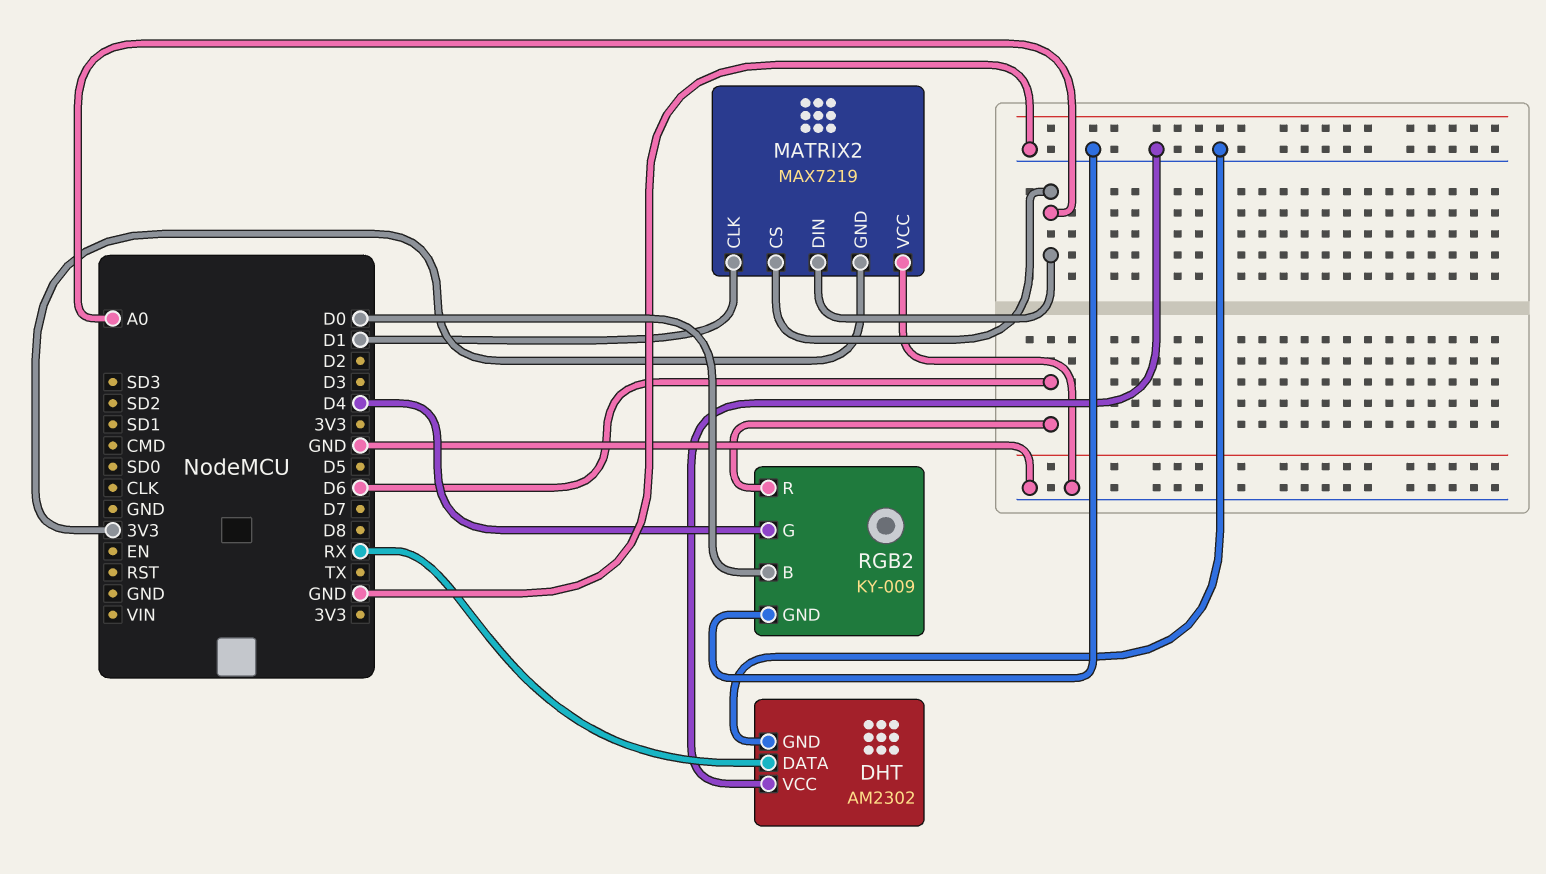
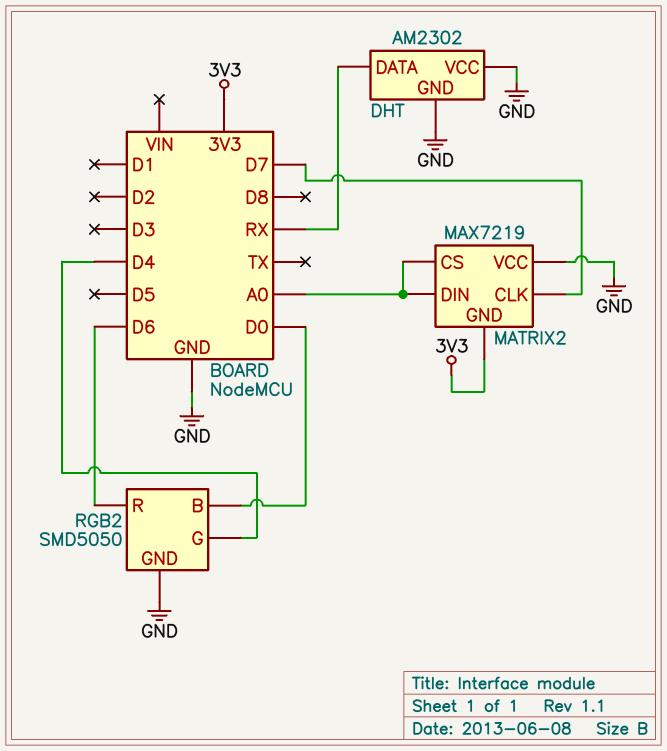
MATRIX2 pin CLK: D1 -> D7
RGB2: KY-009 -> SMD5050

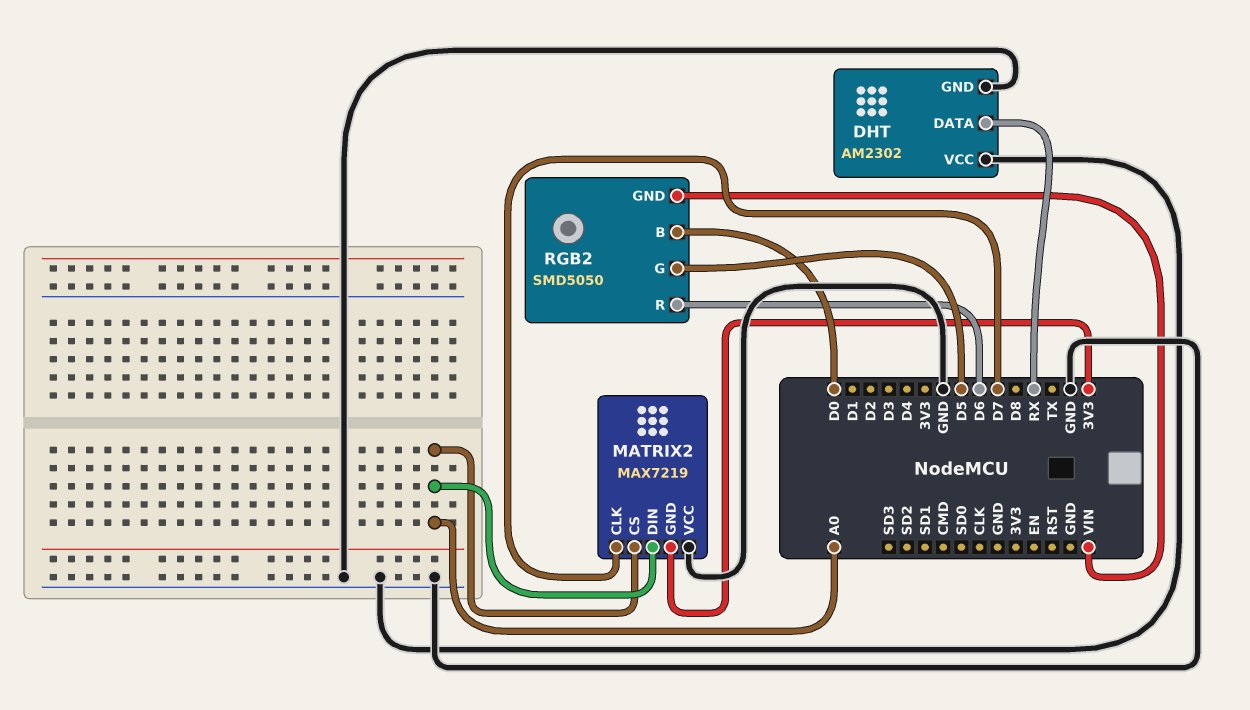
RGB2 pin G: D4 -> D5
RGB2 pin GND: GND -> VIN

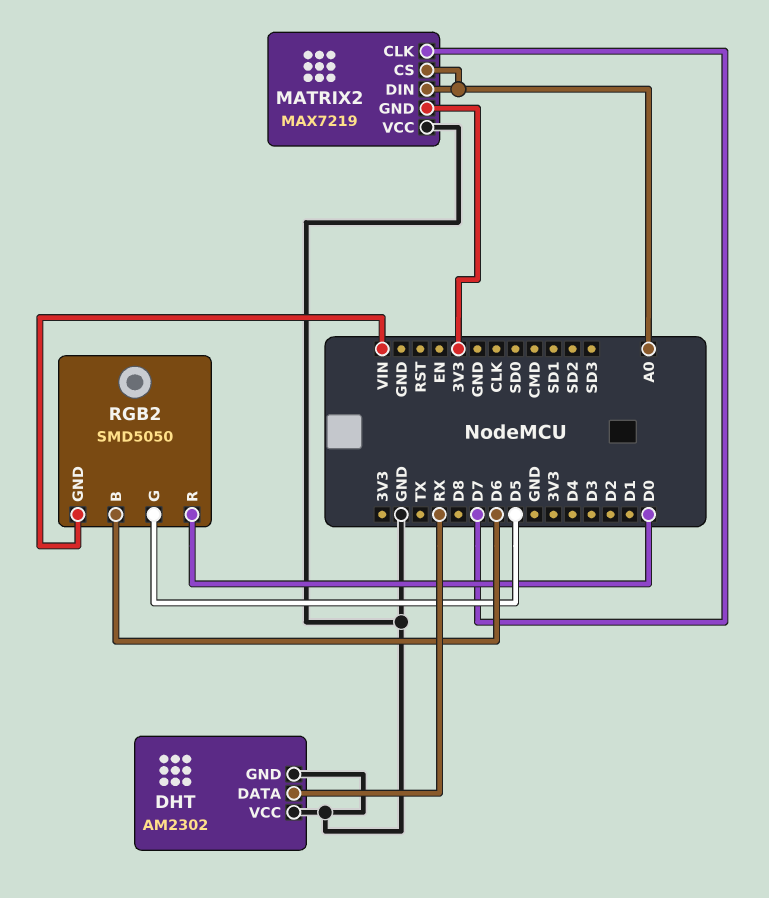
RGB2 pin B: D0 -> D6
RGB2 pin R: D6 -> D0

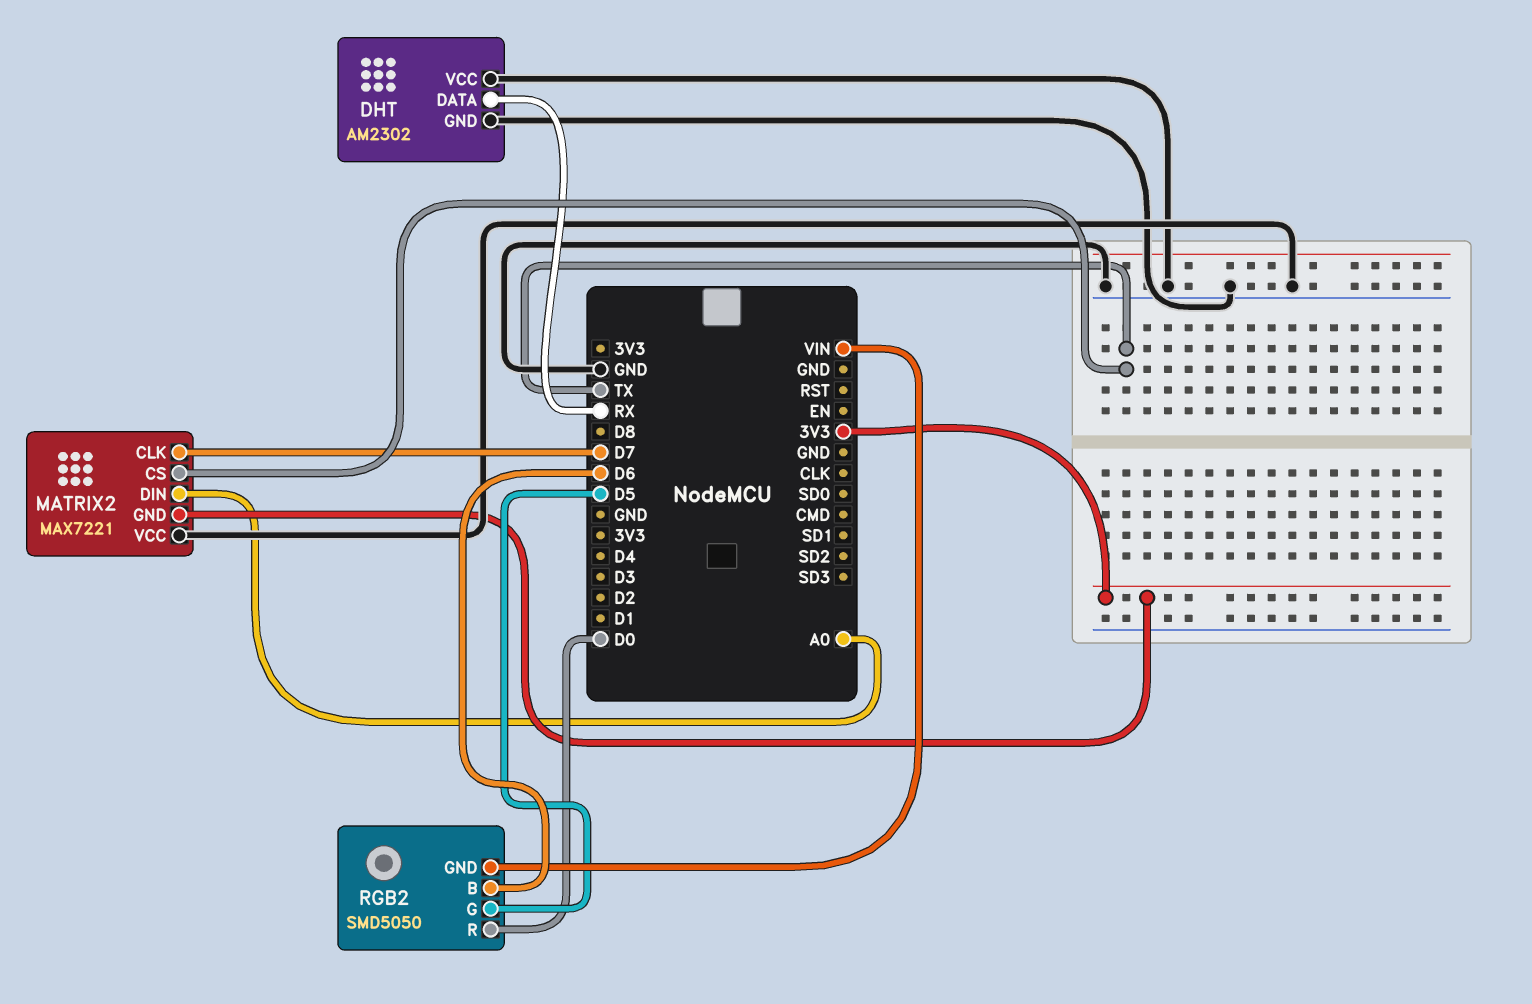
MATRIX2: MAX7219 -> MAX7221
MATRIX2 pin CS: A0 -> TX

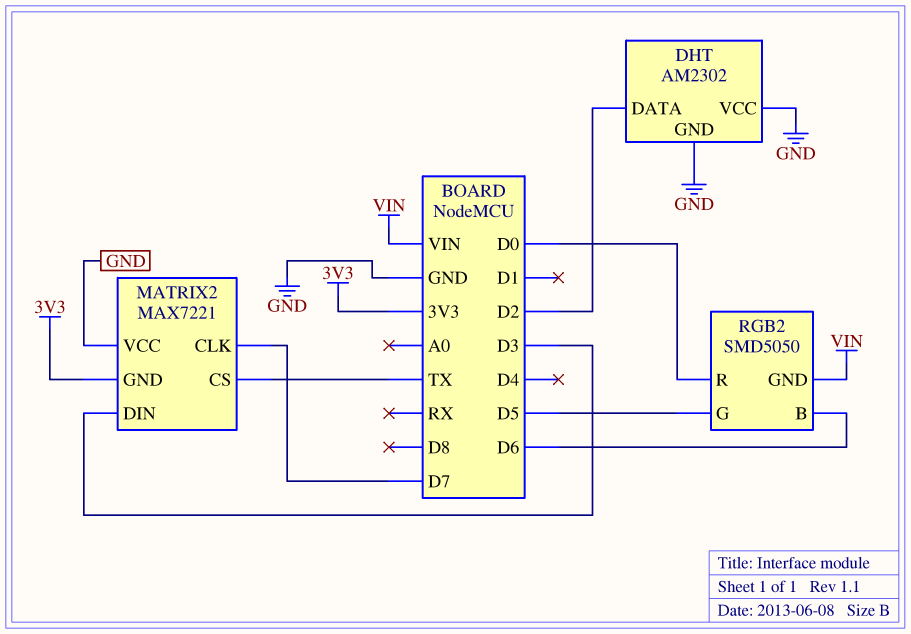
DHT pin DATA: RX -> D2
MATRIX2 pin DIN: A0 -> D3

